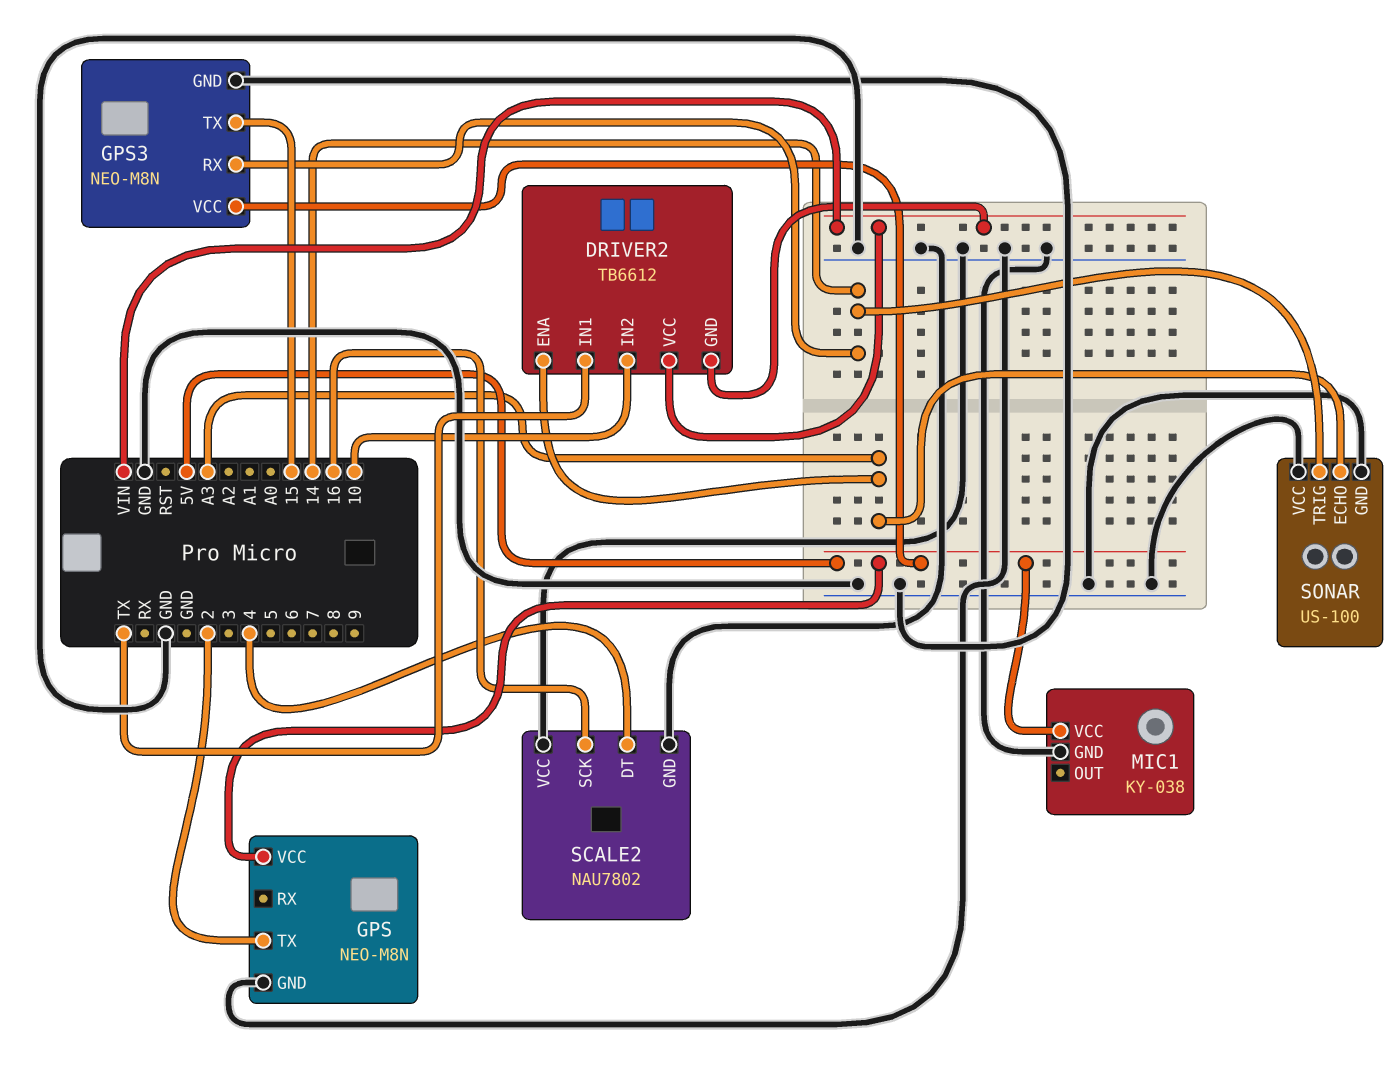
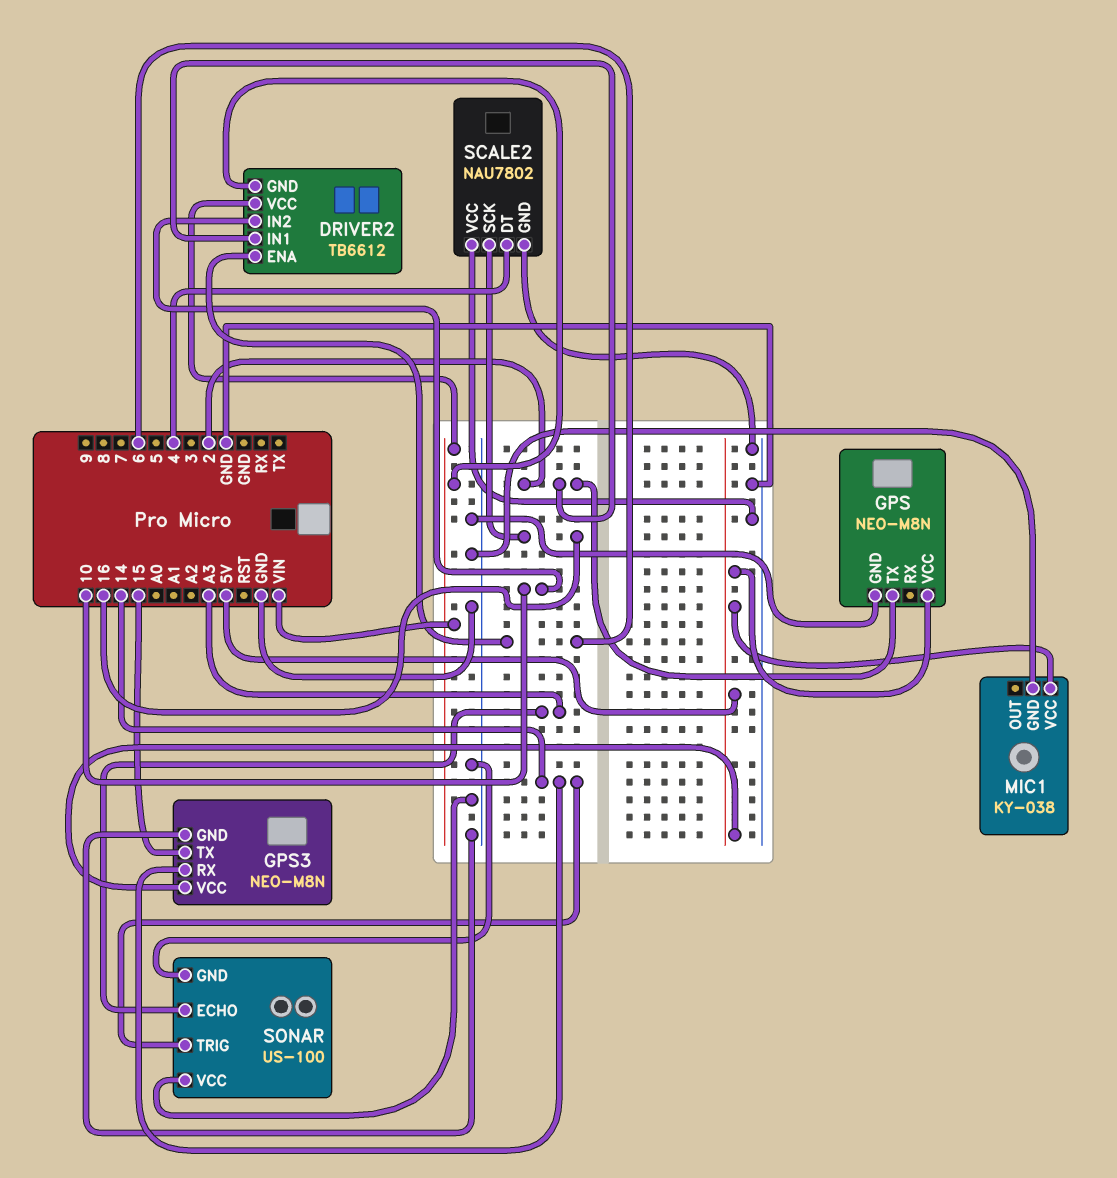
DRIVER2 pin ENA: A3 -> 6
DRIVER2 pin IN1: TX -> 2

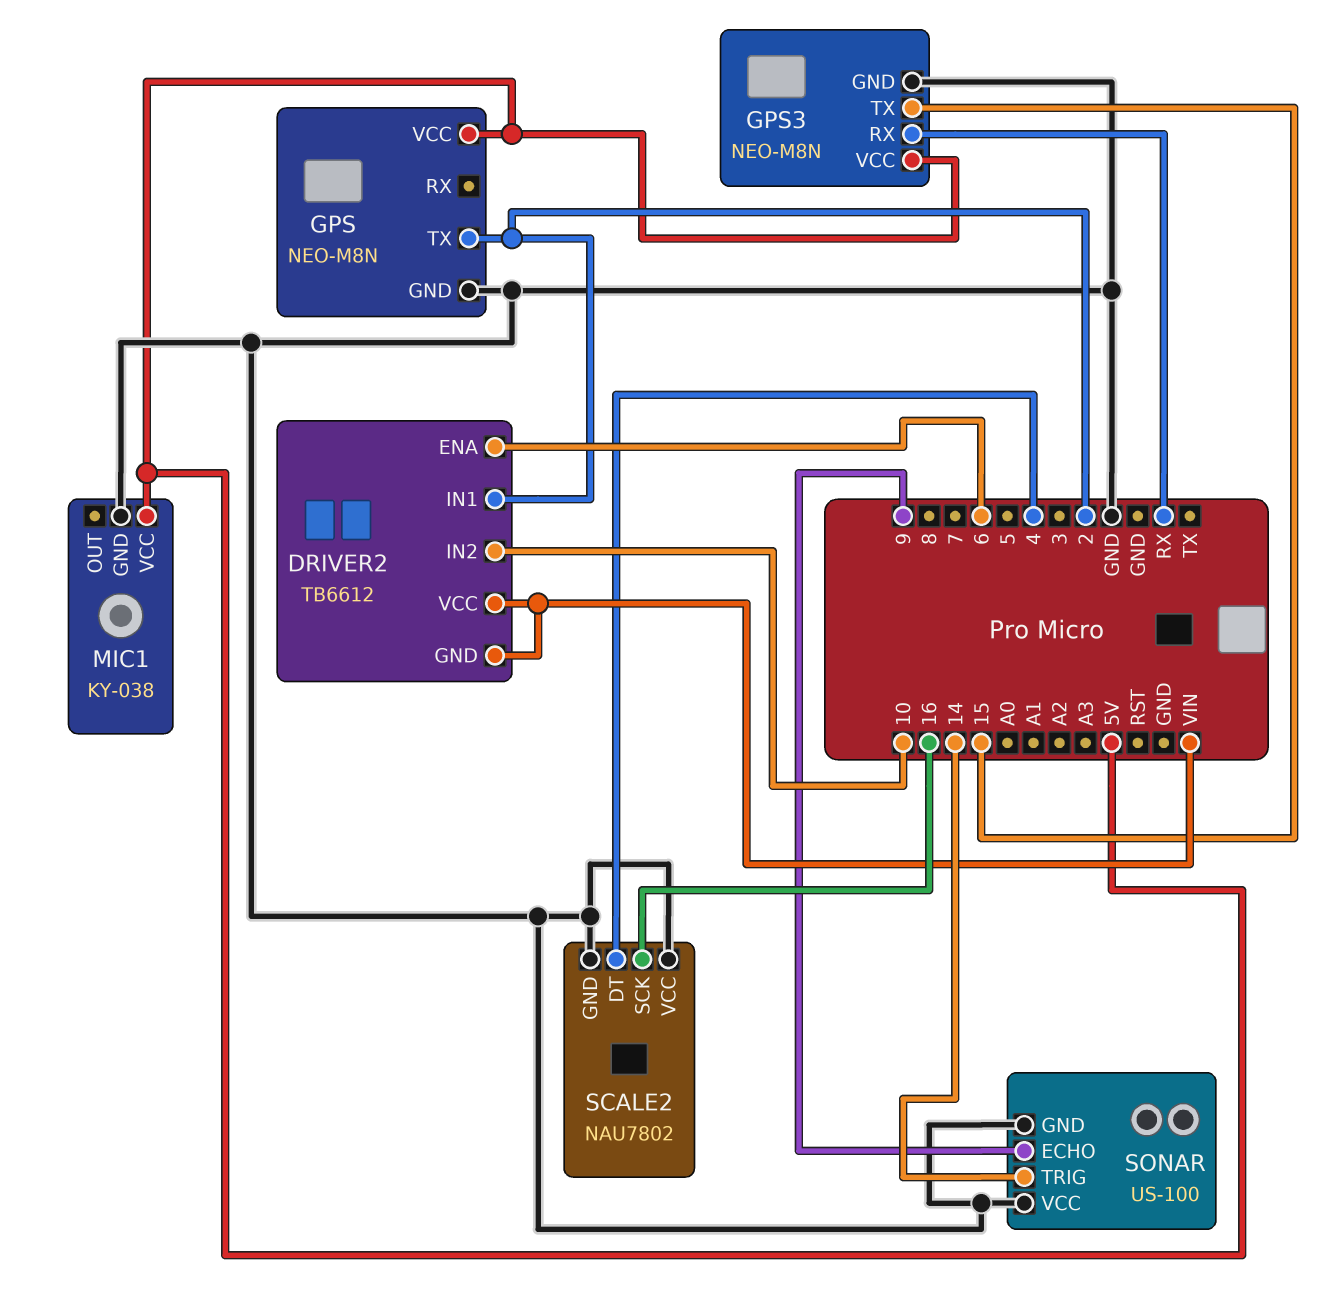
GPS3 pin RX: 14 -> RX
SONAR pin ECHO: A3 -> 9

